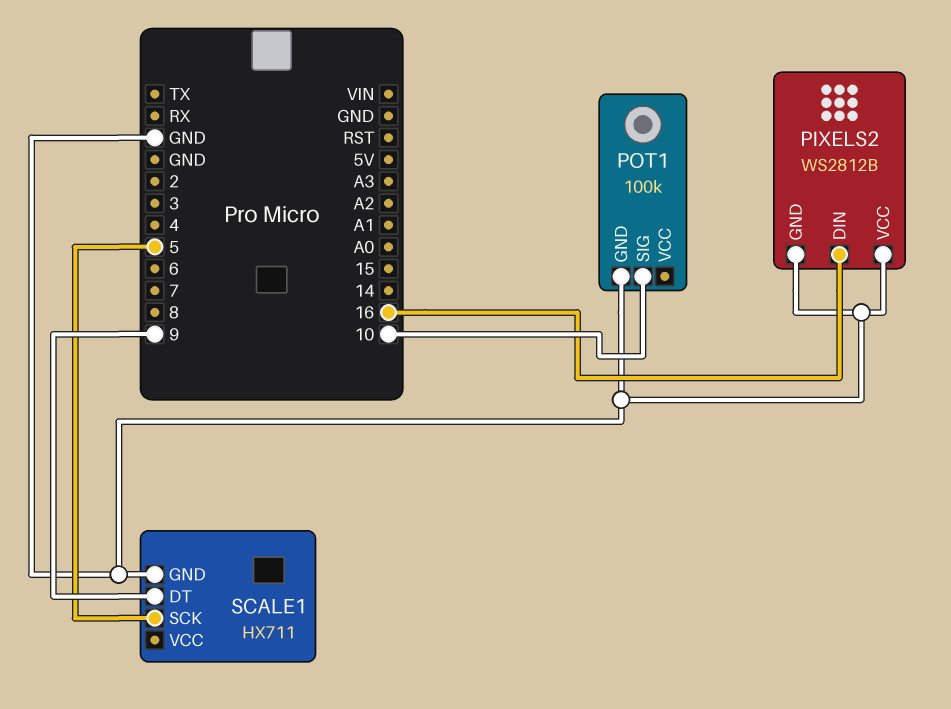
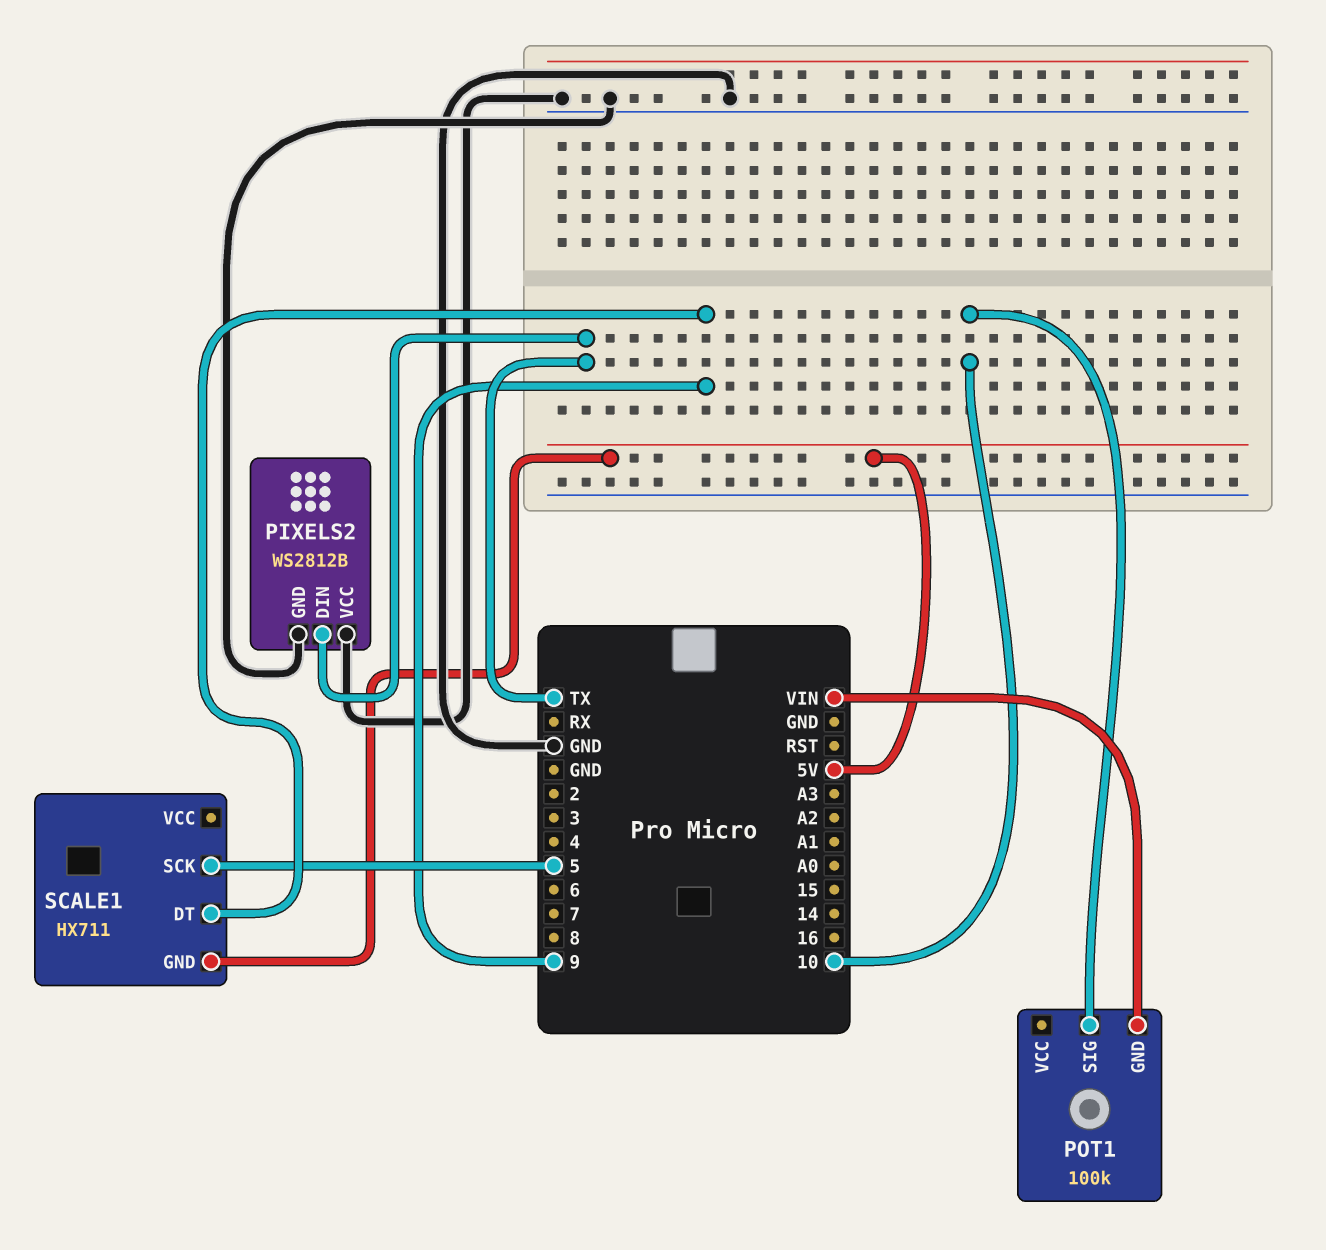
PIXELS2 pin DIN: 16 -> TX
POT1 pin GND: GND -> VIN
SCALE1 pin GND: GND -> 5V

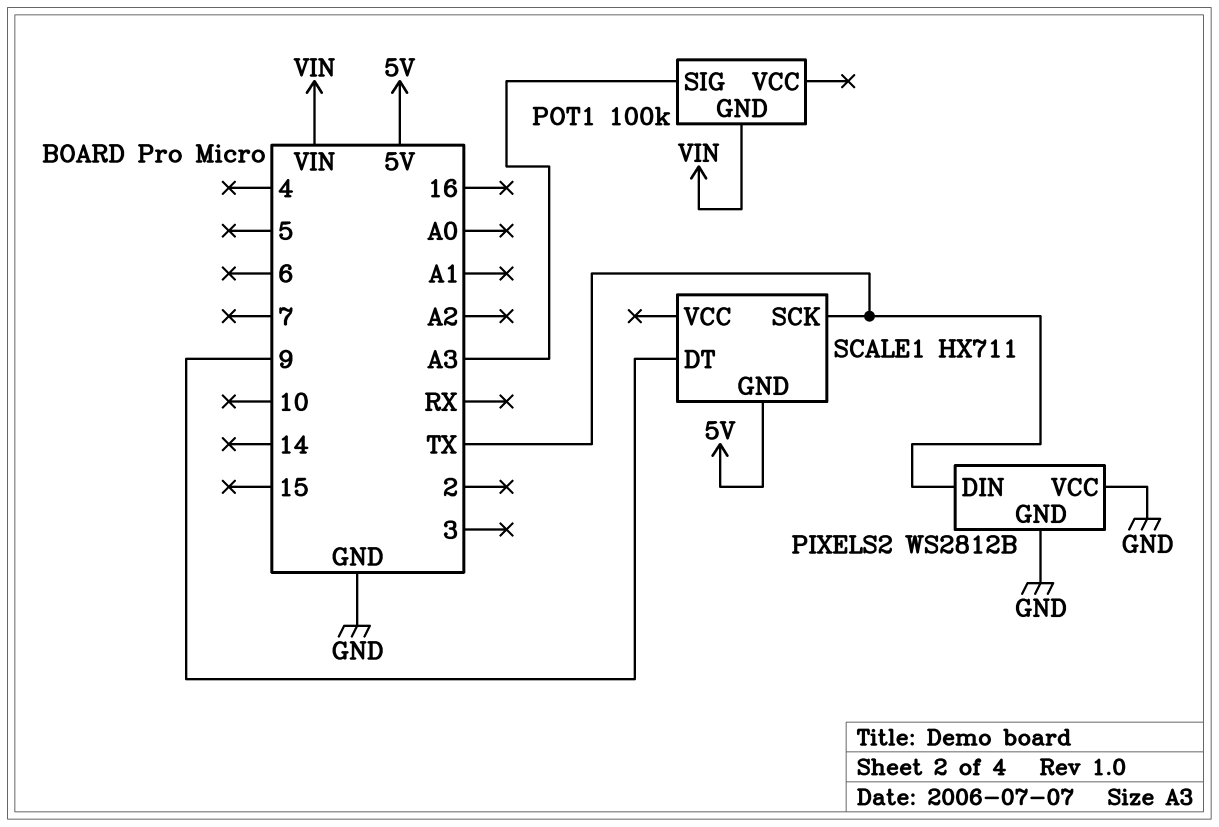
POT1 pin SIG: 10 -> A3
SCALE1 pin SCK: 5 -> TX

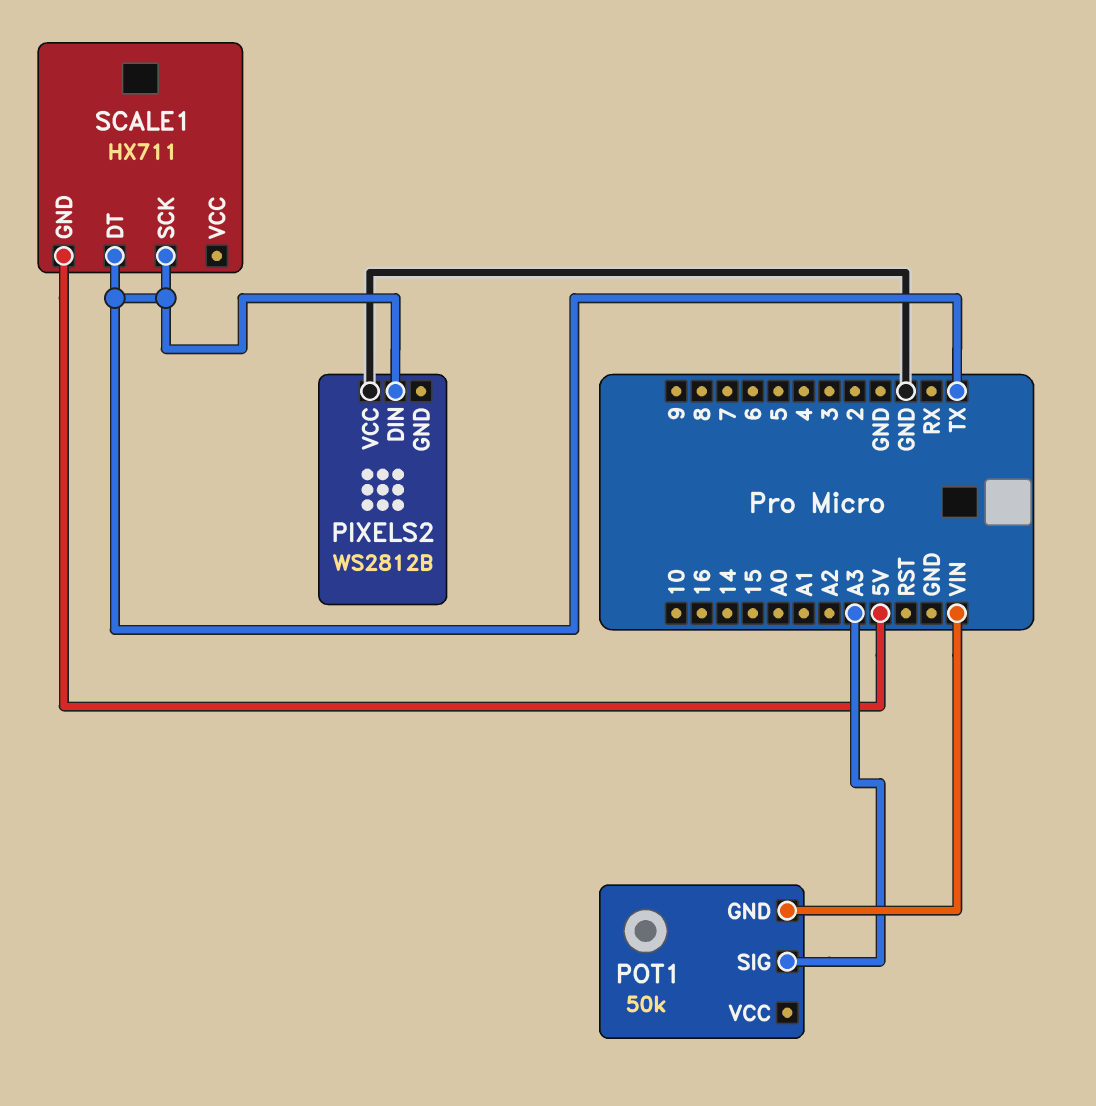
PIXELS2 pin GND: GND -> none
POT1: 100k -> 50k
SCALE1 pin DT: 9 -> TX

